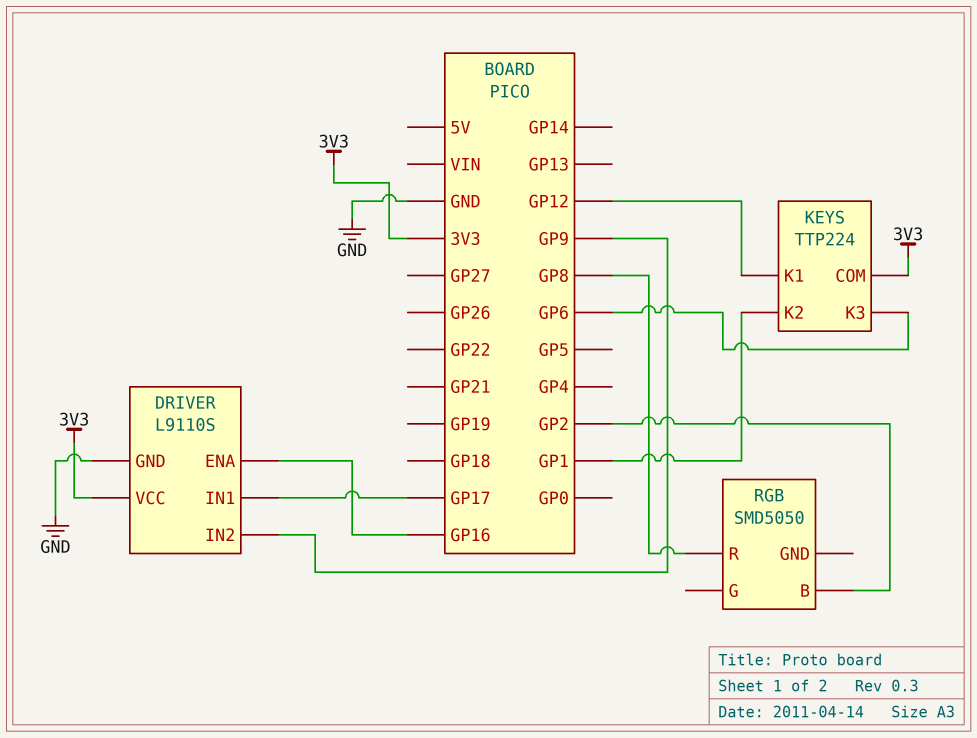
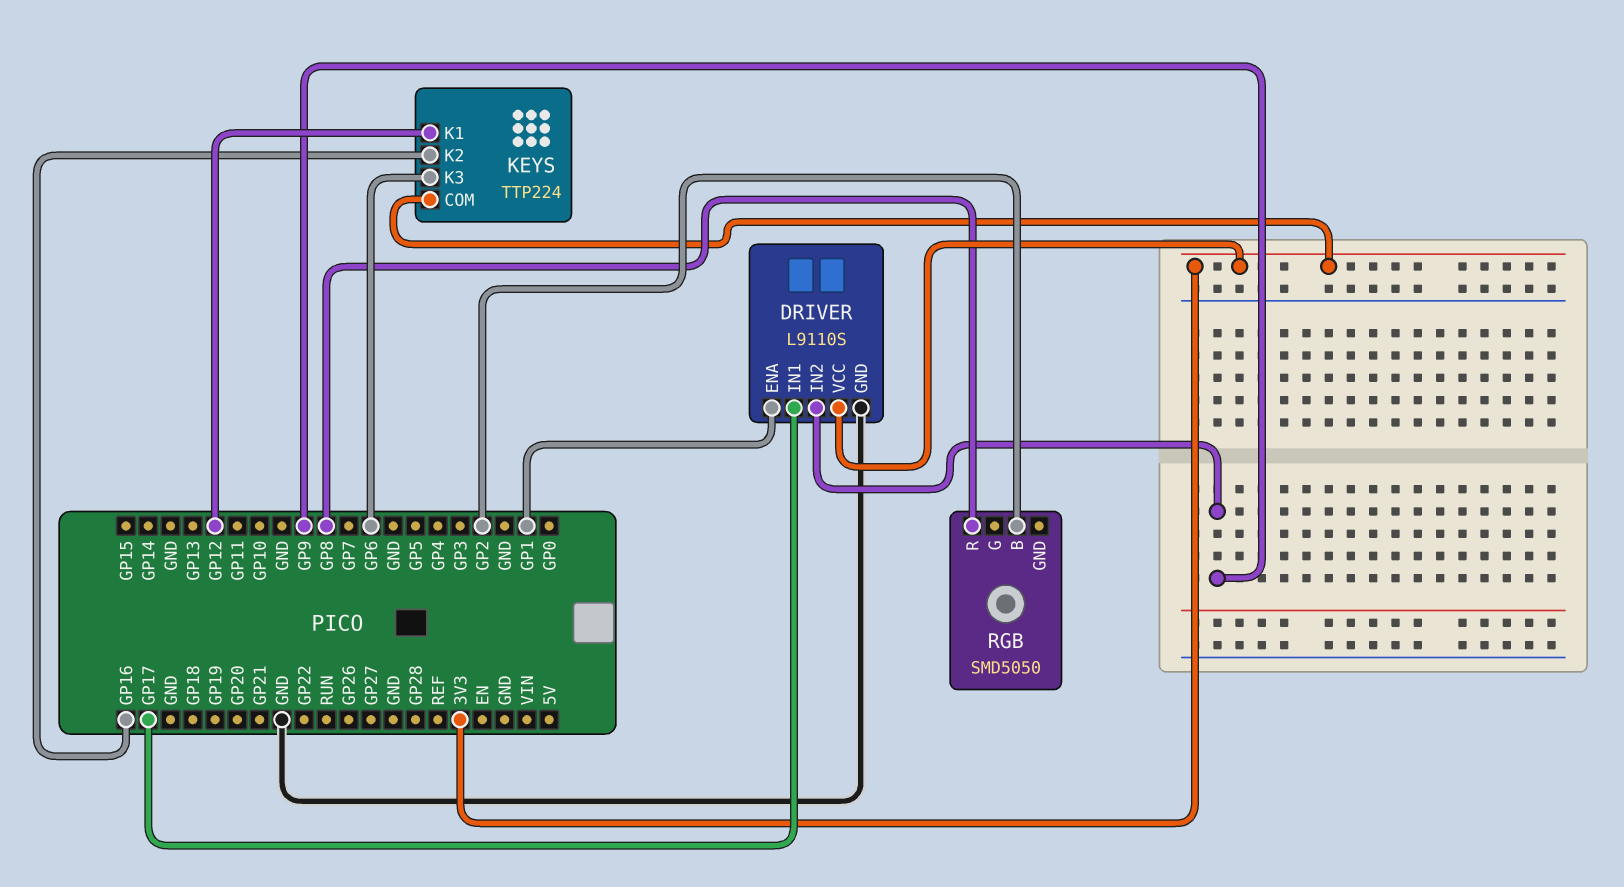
DRIVER pin ENA: GP16 -> GP1
KEYS pin K2: GP1 -> GP16

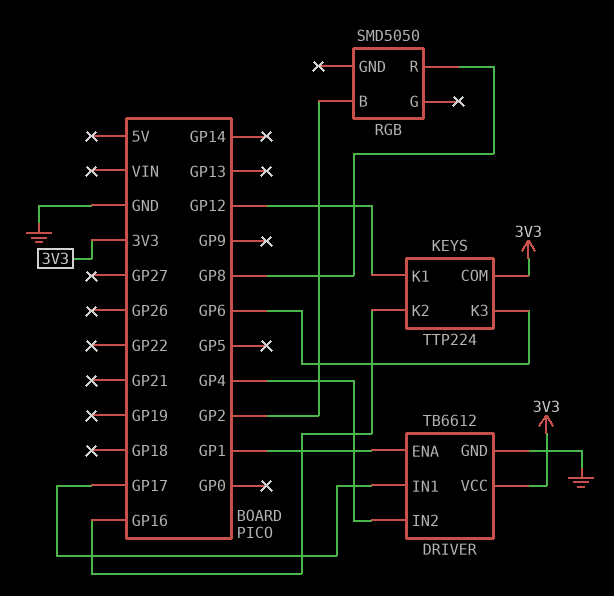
DRIVER: L9110S -> TB6612
DRIVER pin IN2: GP9 -> GP4

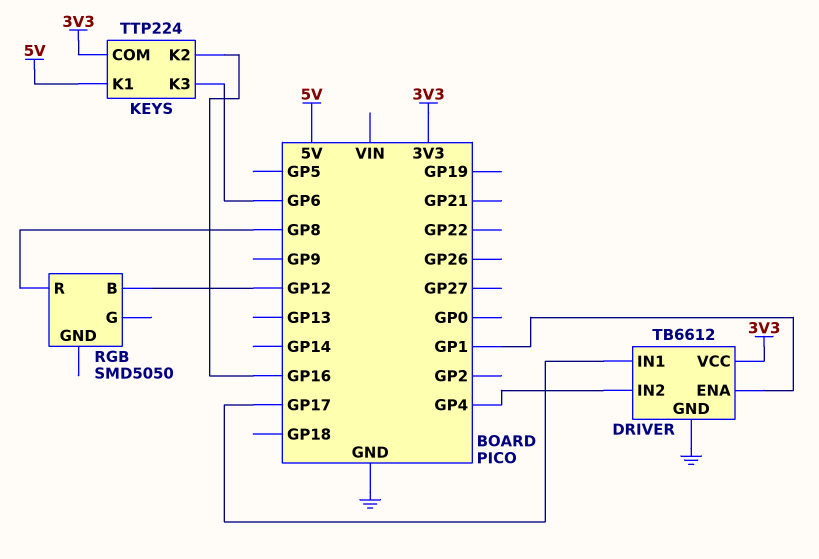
KEYS pin K1: GP12 -> 5V
RGB pin B: GP2 -> GP12

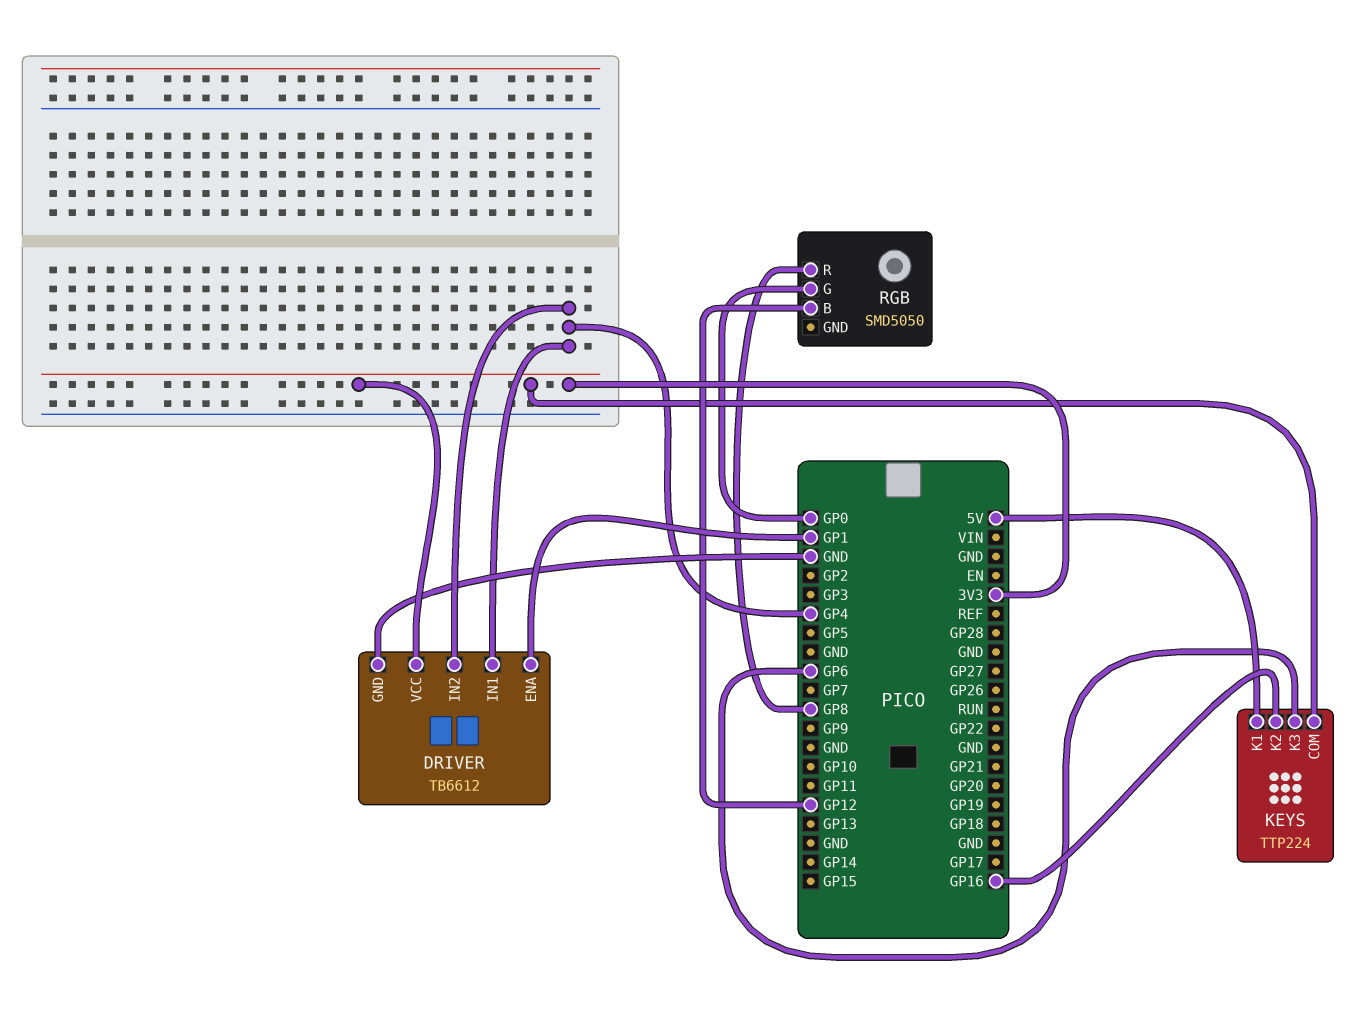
DRIVER pin IN1: GP17 -> GP4
RGB pin G: none -> GP0

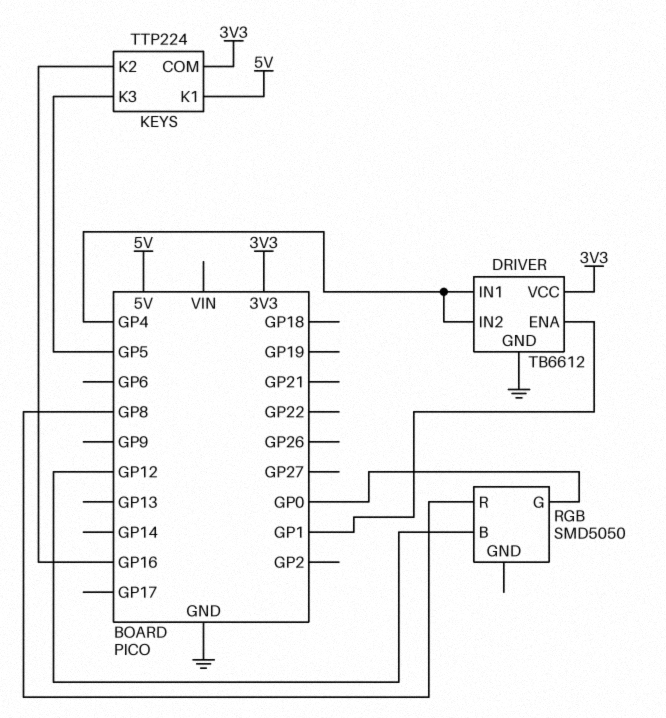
KEYS pin K3: GP6 -> GP5

